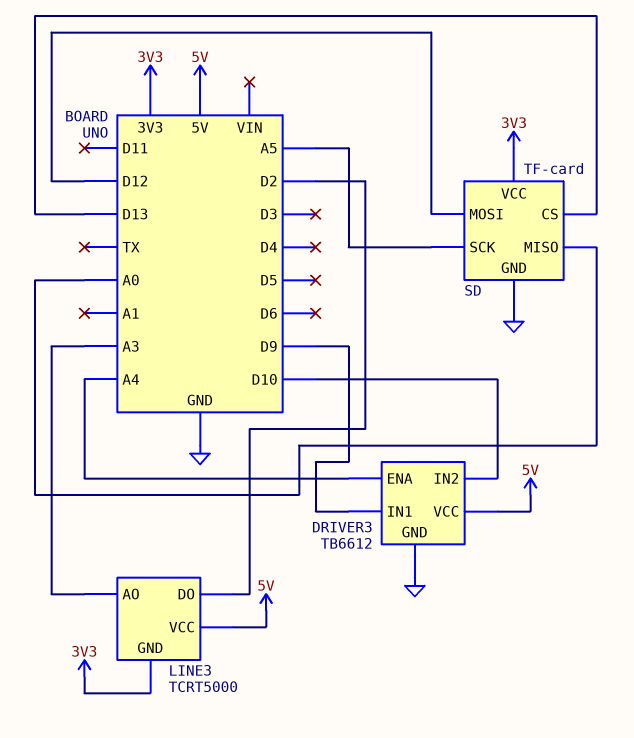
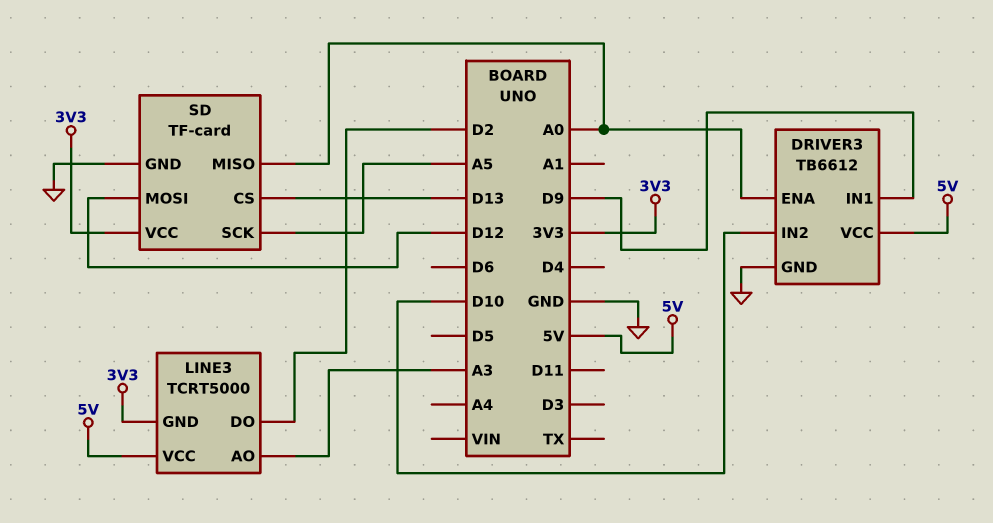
DRIVER3 pin ENA: A4 -> A0

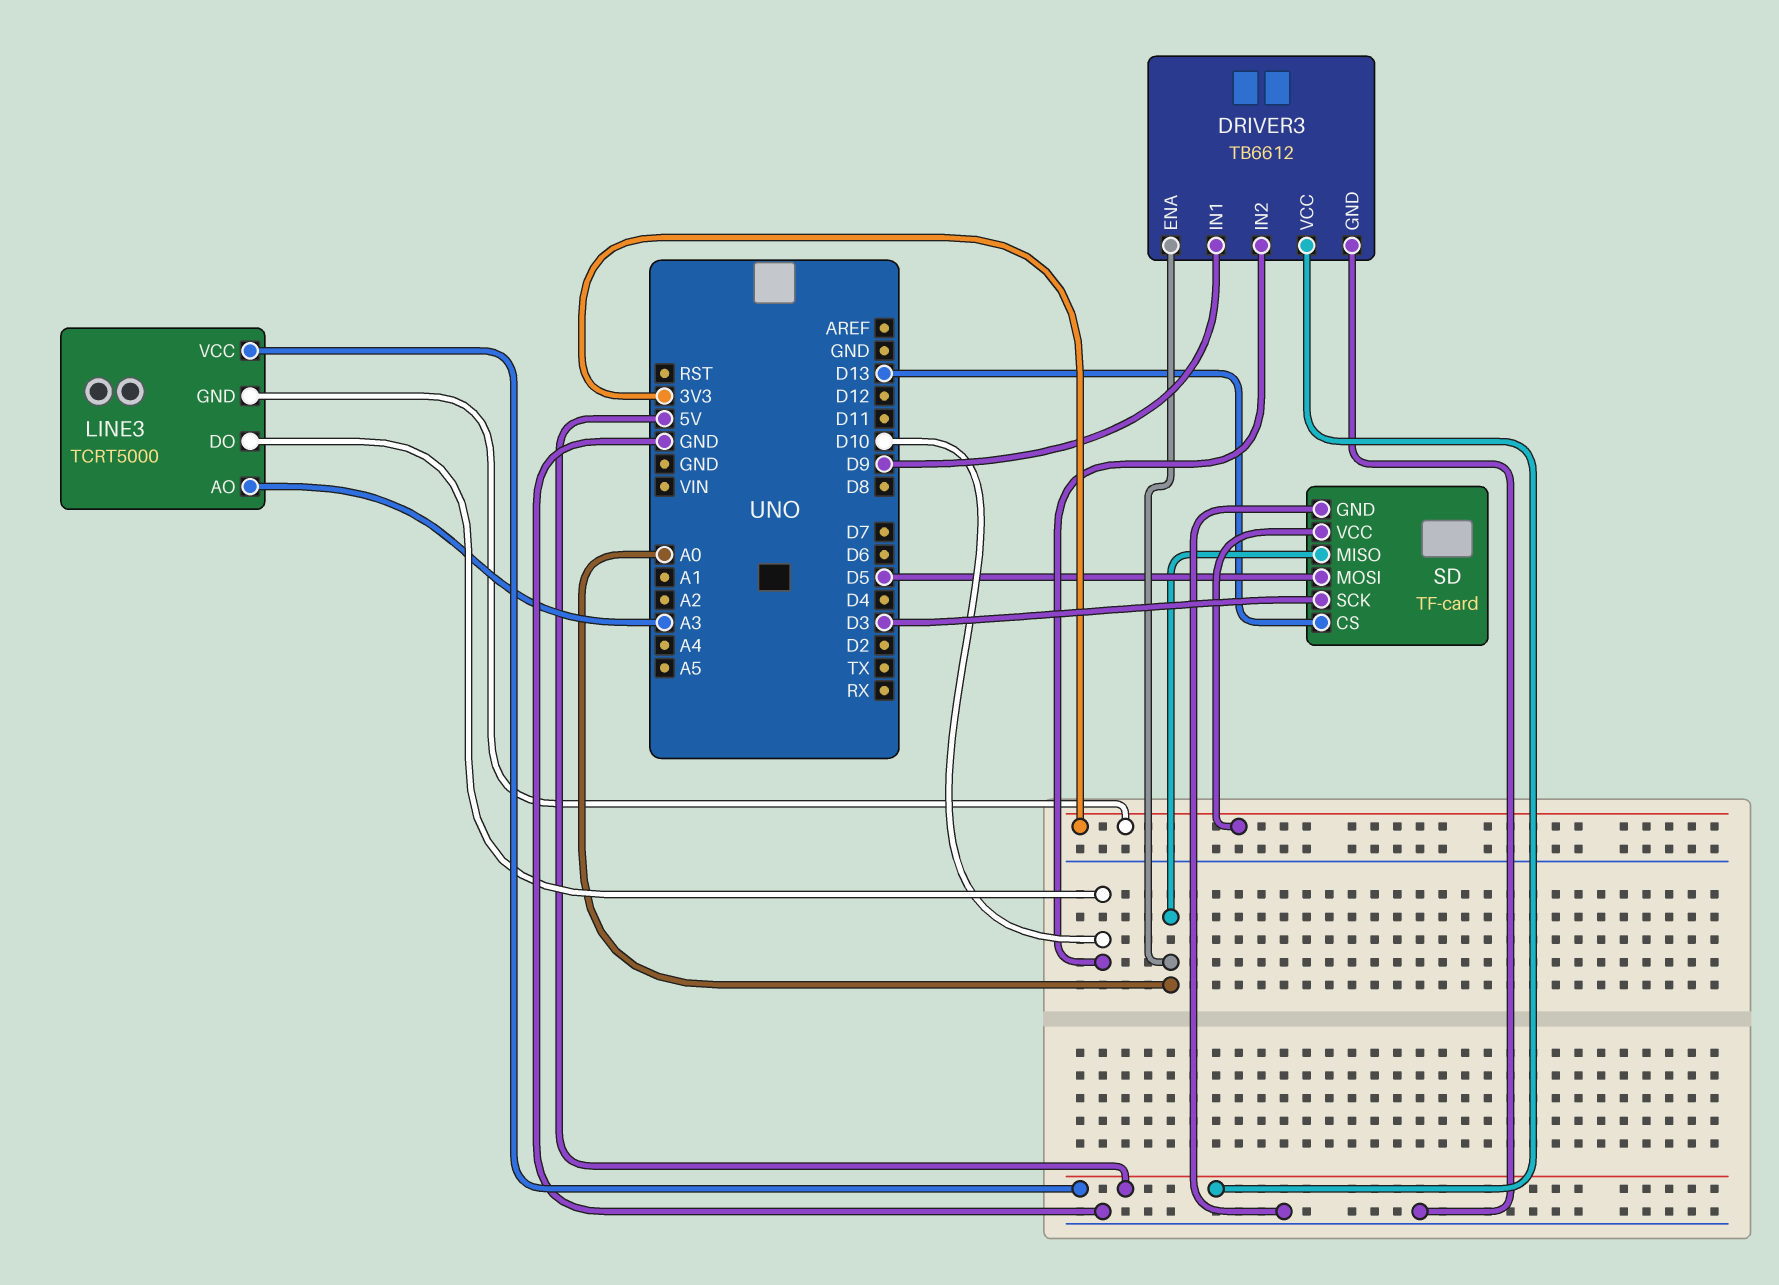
LINE3 pin DO: D2 -> D10
SD pin MOSI: D12 -> D5
SD pin SCK: A5 -> D3

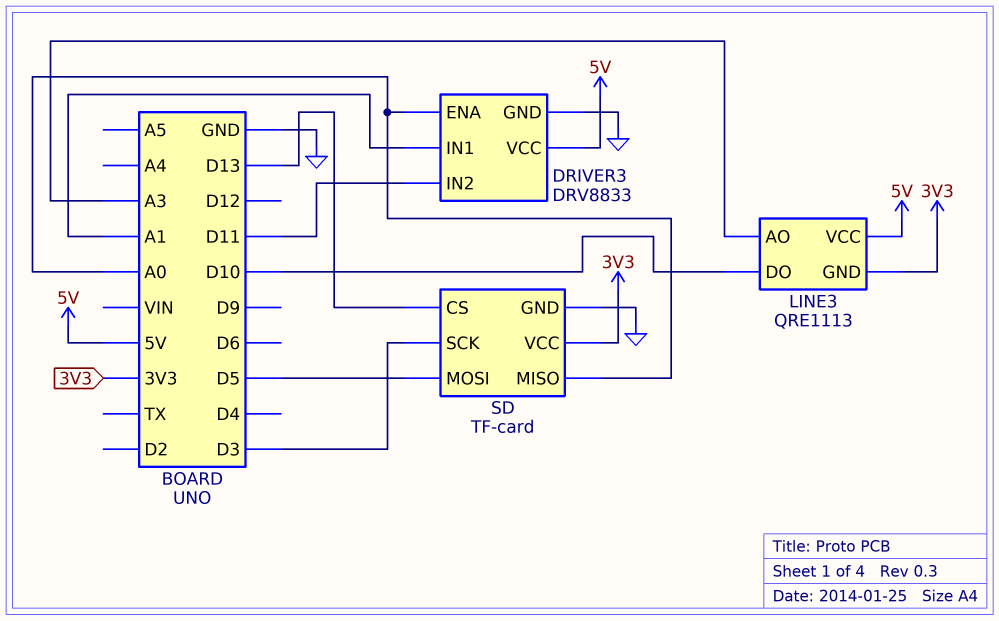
DRIVER3: TB6612 -> DRV8833
DRIVER3 pin IN1: D9 -> A1
DRIVER3 pin IN2: D10 -> D11
LINE3: TCRT5000 -> QRE1113

